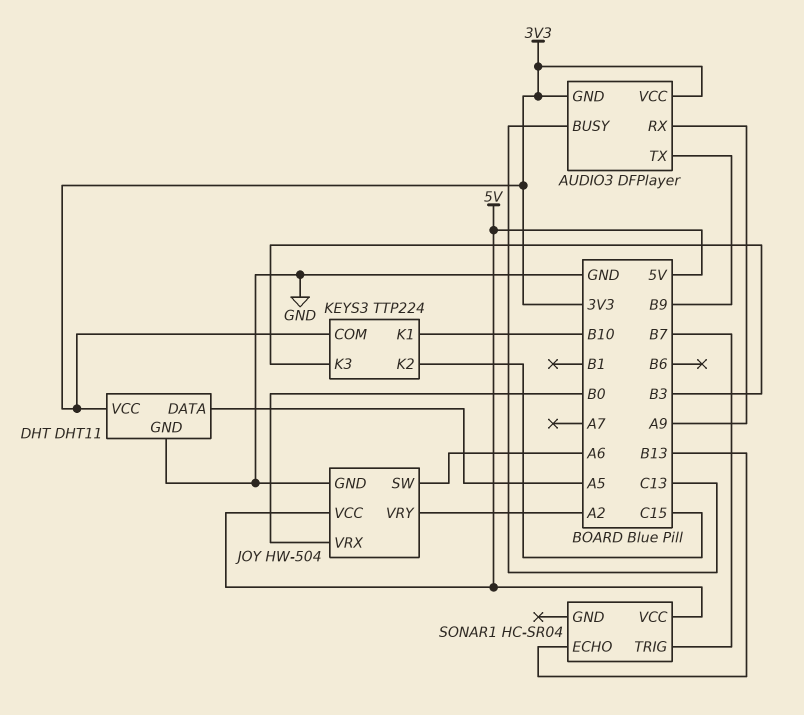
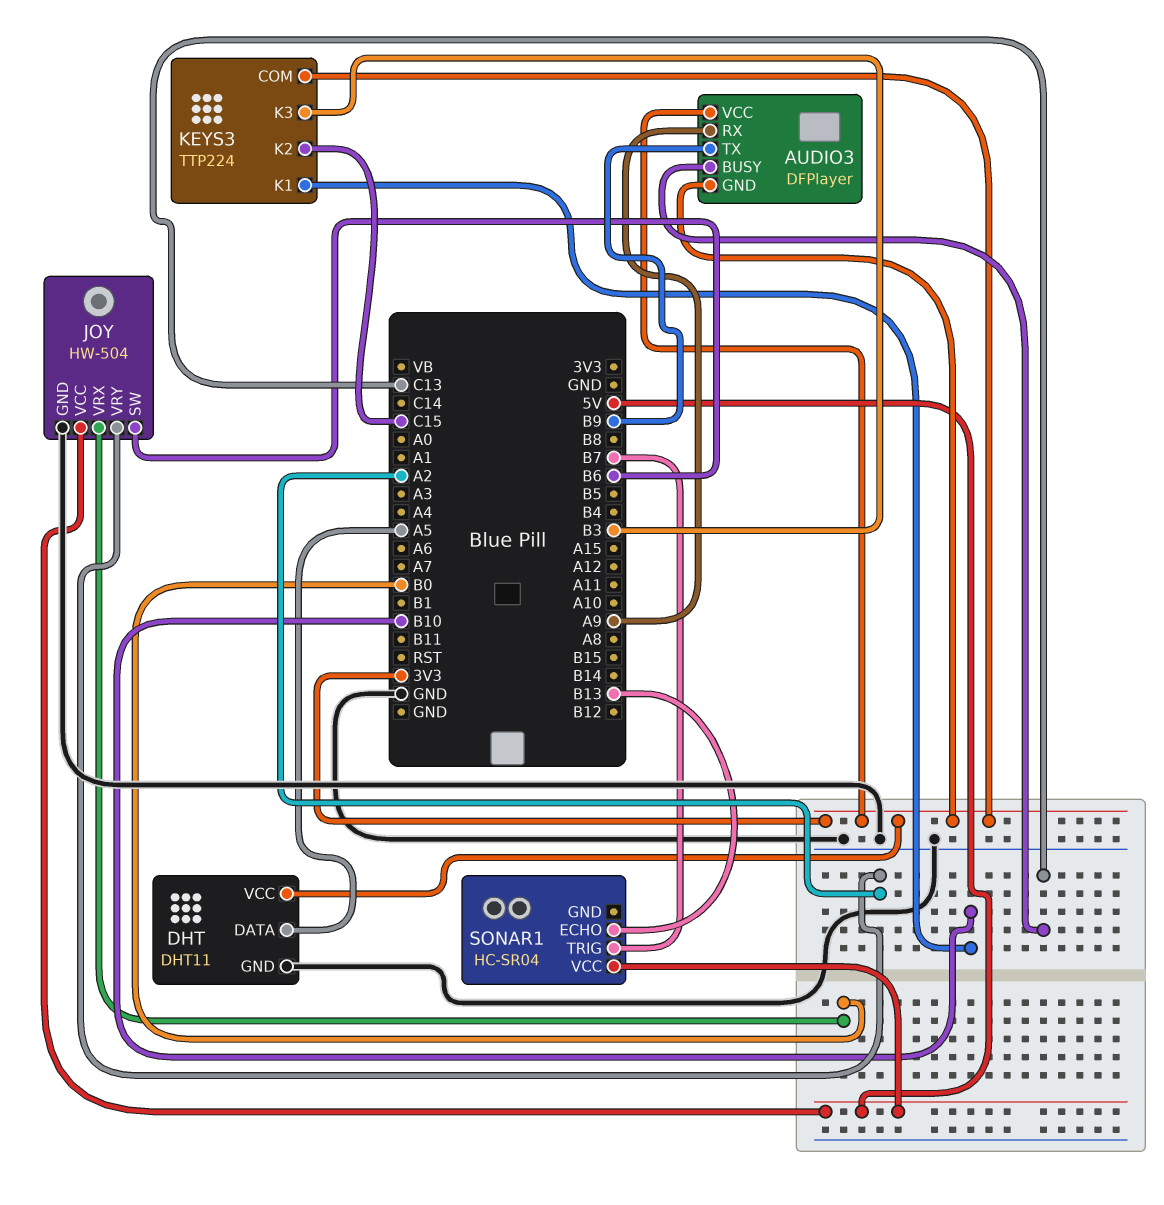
JOY pin SW: A6 -> B6

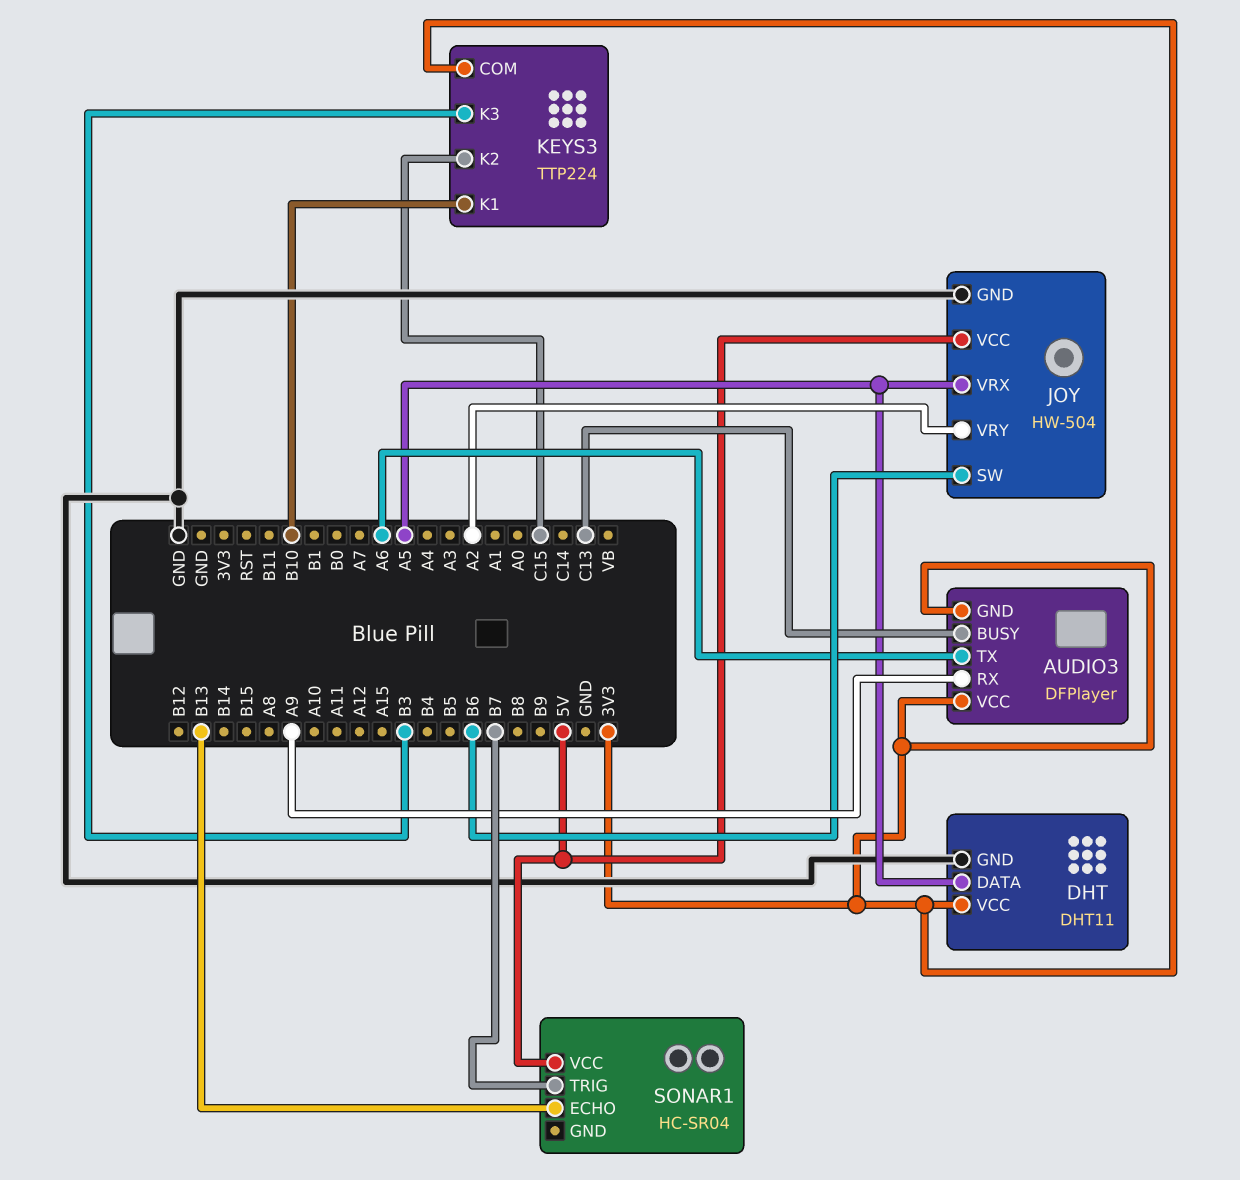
AUDIO3 pin TX: B9 -> A6
JOY pin VRX: B0 -> A5

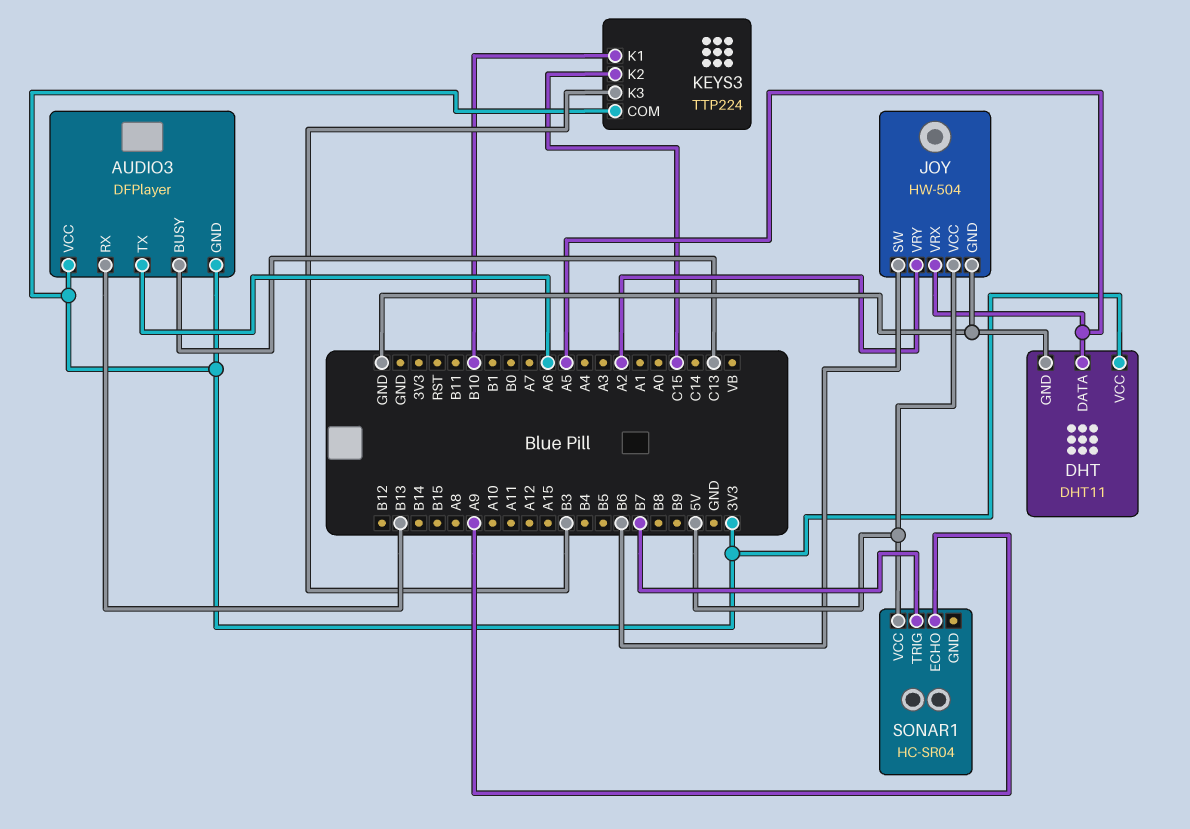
AUDIO3 pin RX: A9 -> B13
SONAR1 pin ECHO: B13 -> A9

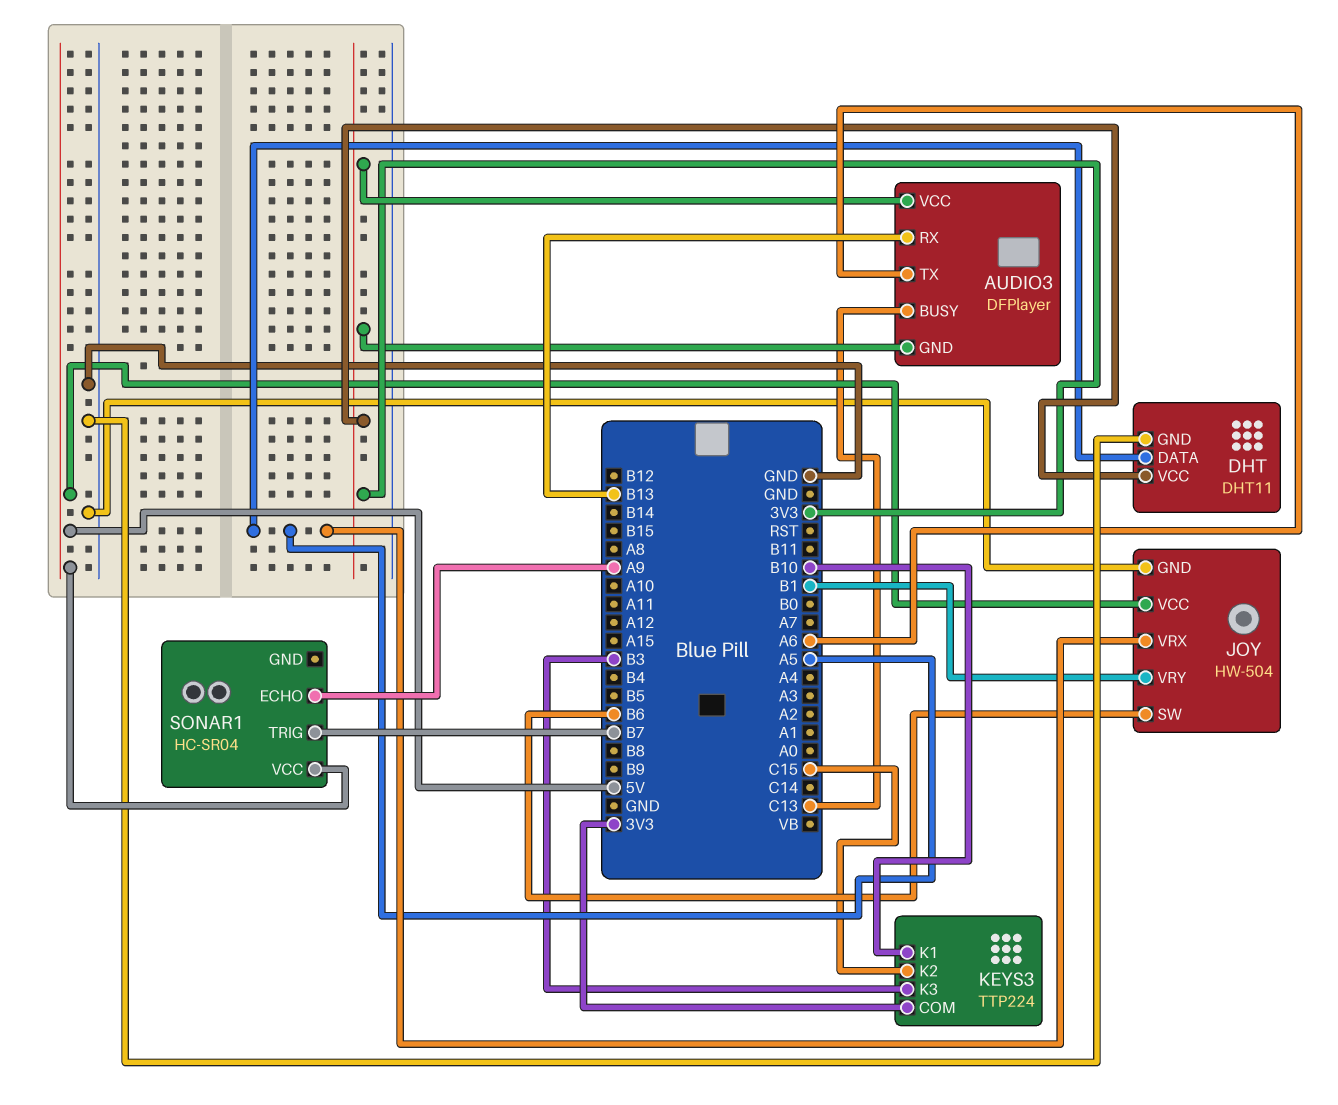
JOY pin VRY: A2 -> B1

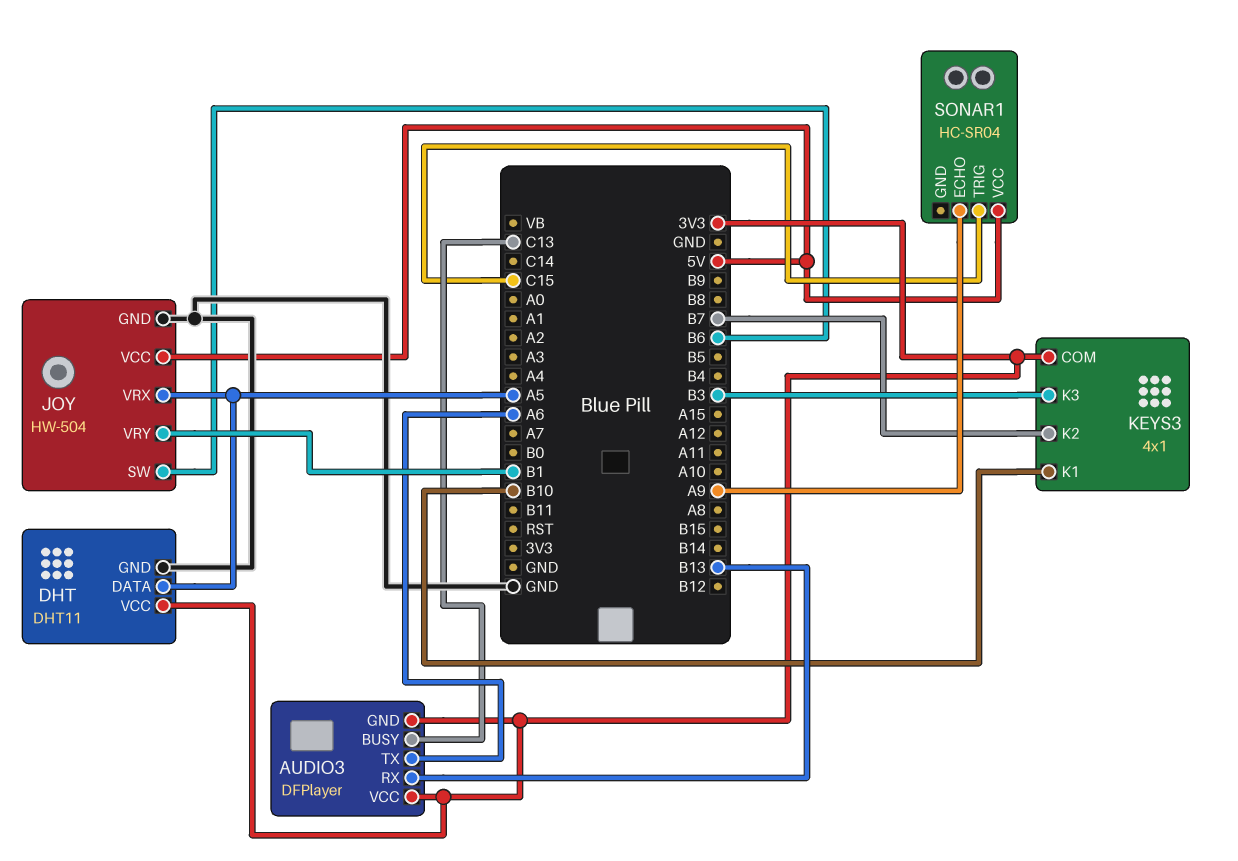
KEYS3: TTP224 -> 4x1
KEYS3 pin K2: C15 -> B7
SONAR1 pin TRIG: B7 -> C15

